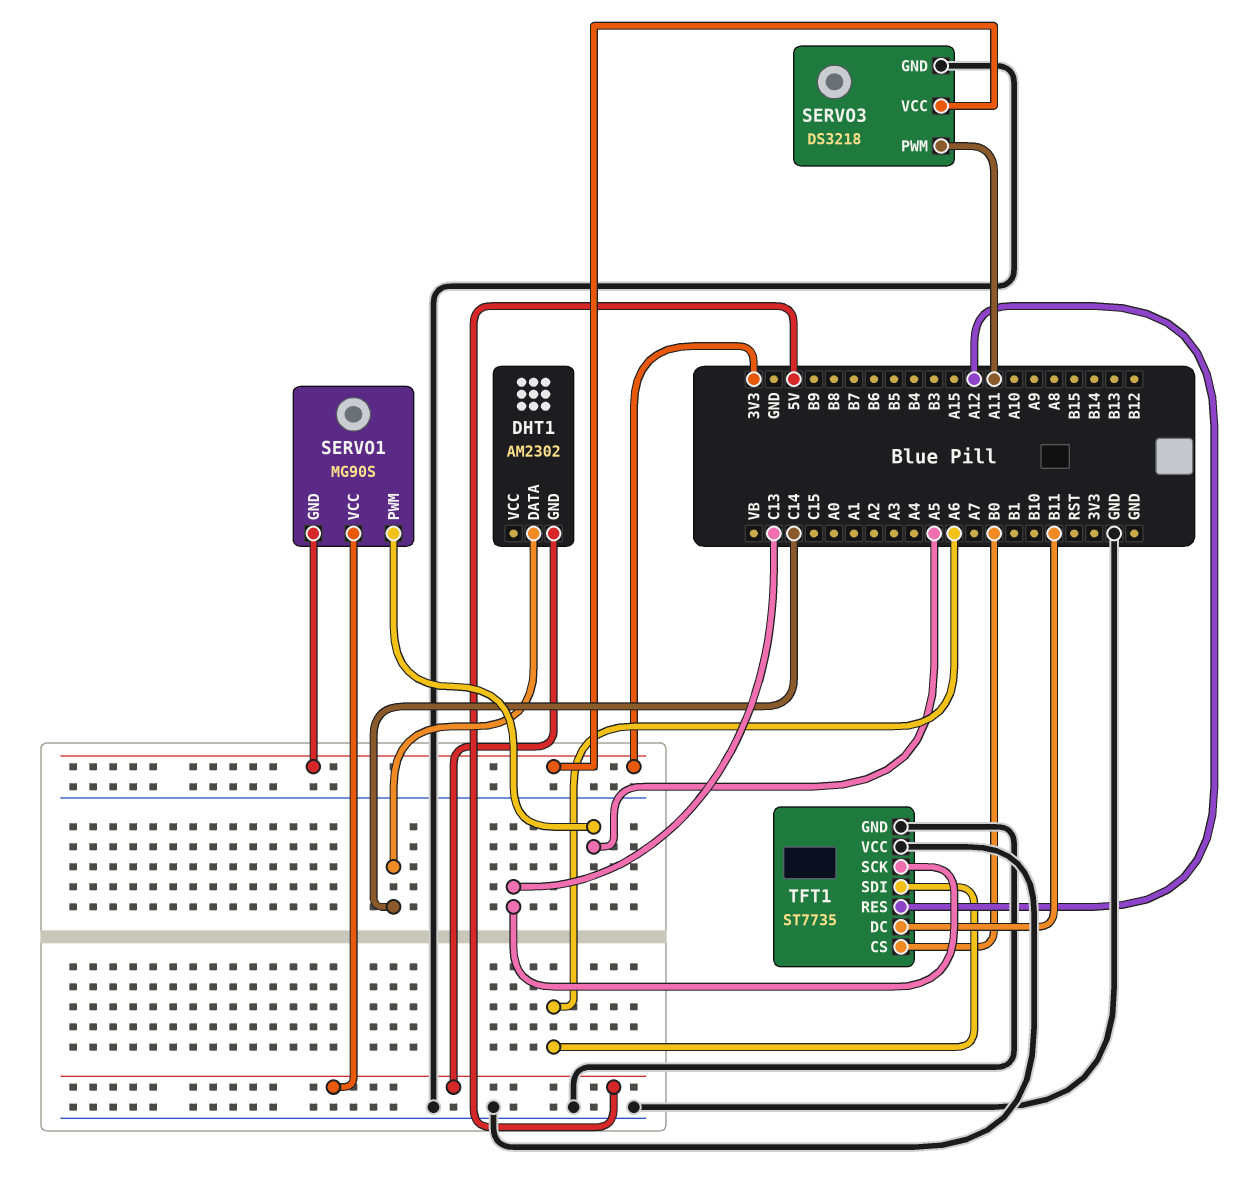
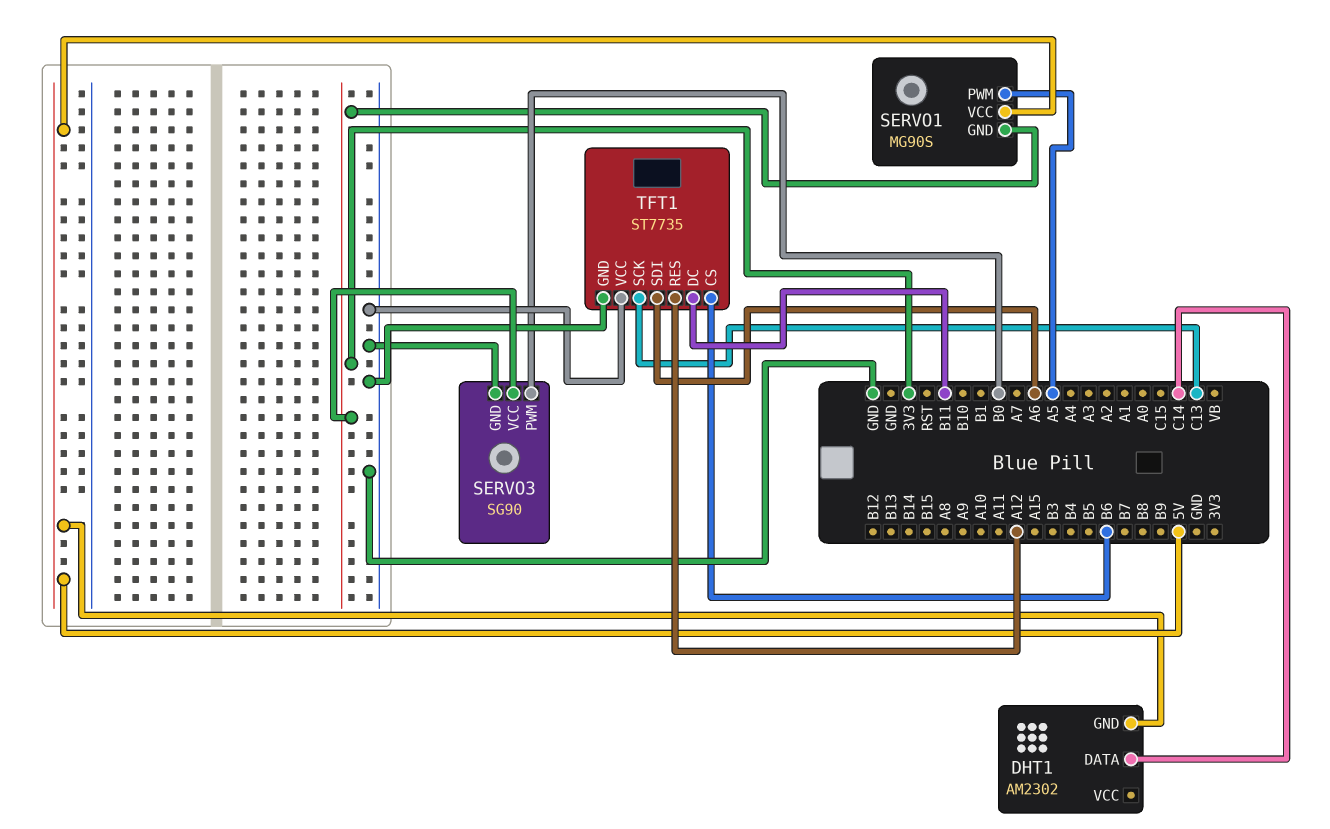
SERVO3: DS3218 -> SG90
SERVO3 pin PWM: A11 -> B0
TFT1 pin CS: B0 -> B6

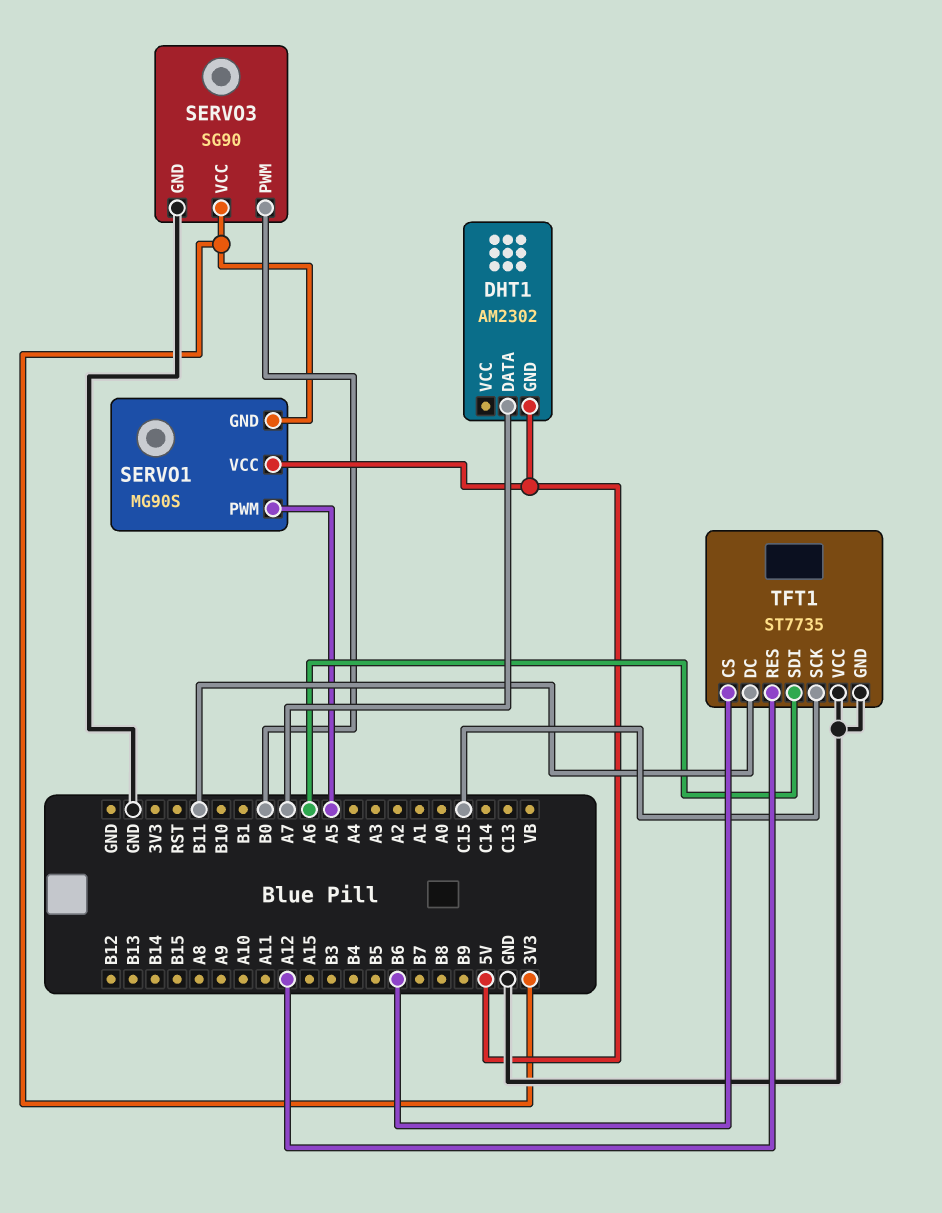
DHT1 pin DATA: C14 -> A7
TFT1 pin SCK: C13 -> C15

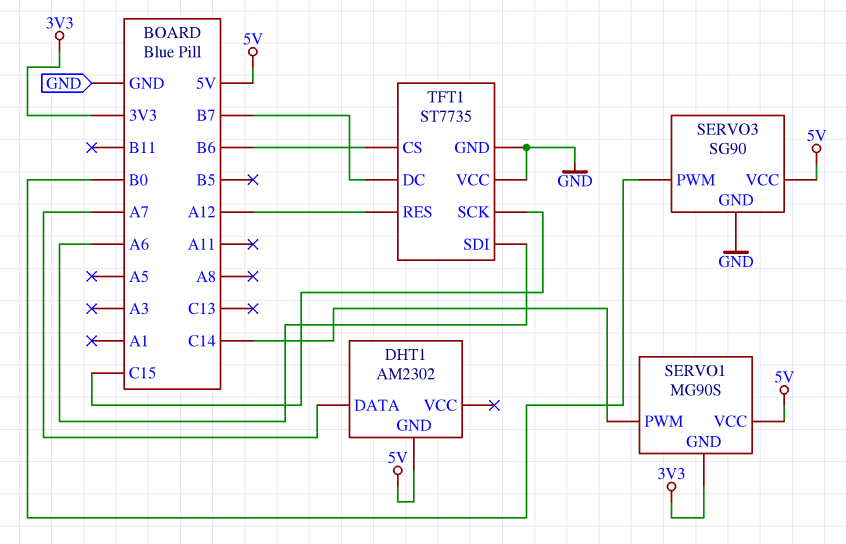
SERVO1 pin PWM: A5 -> C14
SERVO3 pin VCC: 3V3 -> 5V
TFT1 pin DC: B11 -> B7

